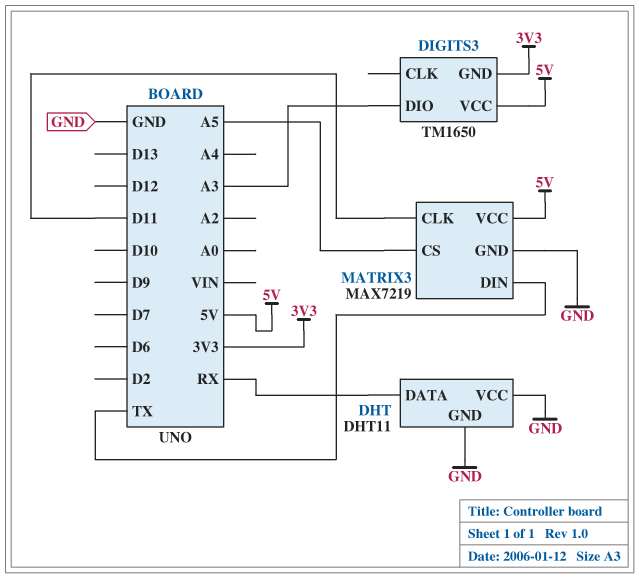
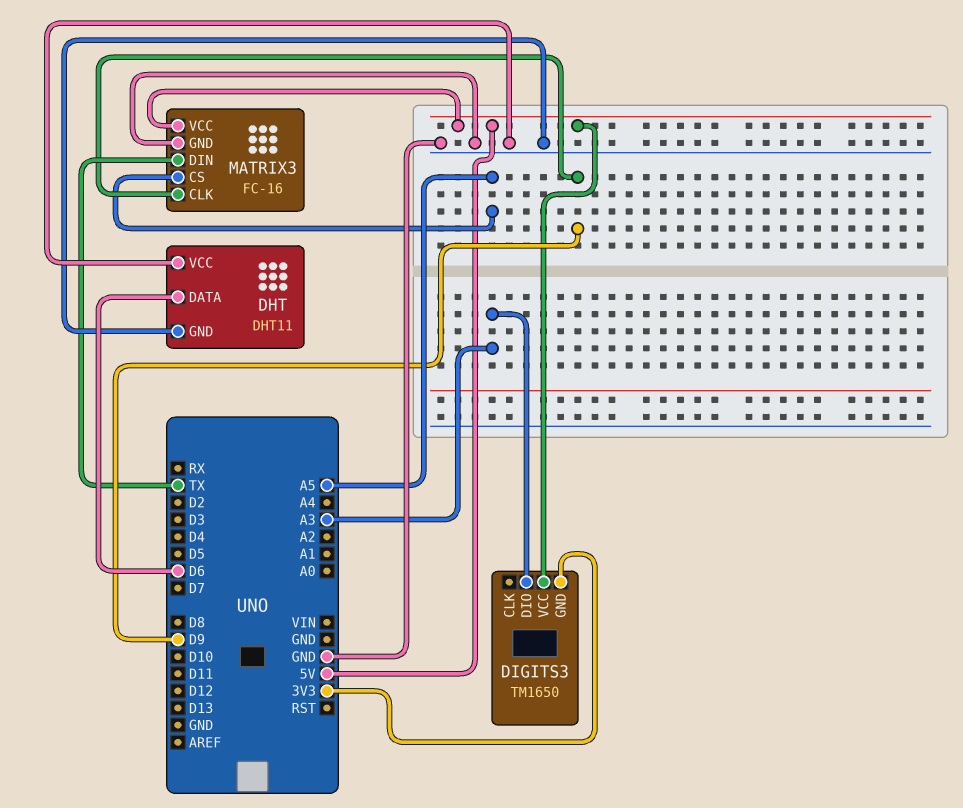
DHT pin DATA: RX -> D6
MATRIX3: MAX7219 -> FC-16
MATRIX3 pin CLK: D11 -> D9

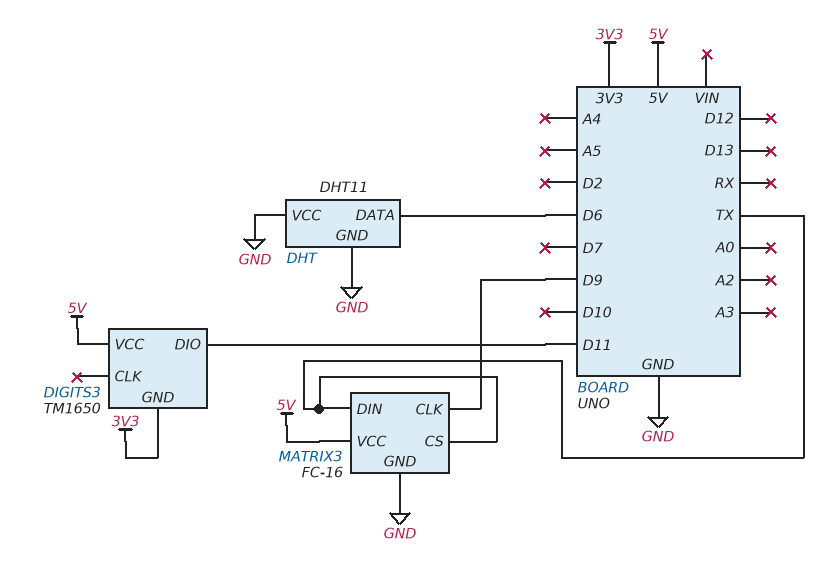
DIGITS3 pin DIO: A3 -> D11
MATRIX3 pin CS: A5 -> TX

